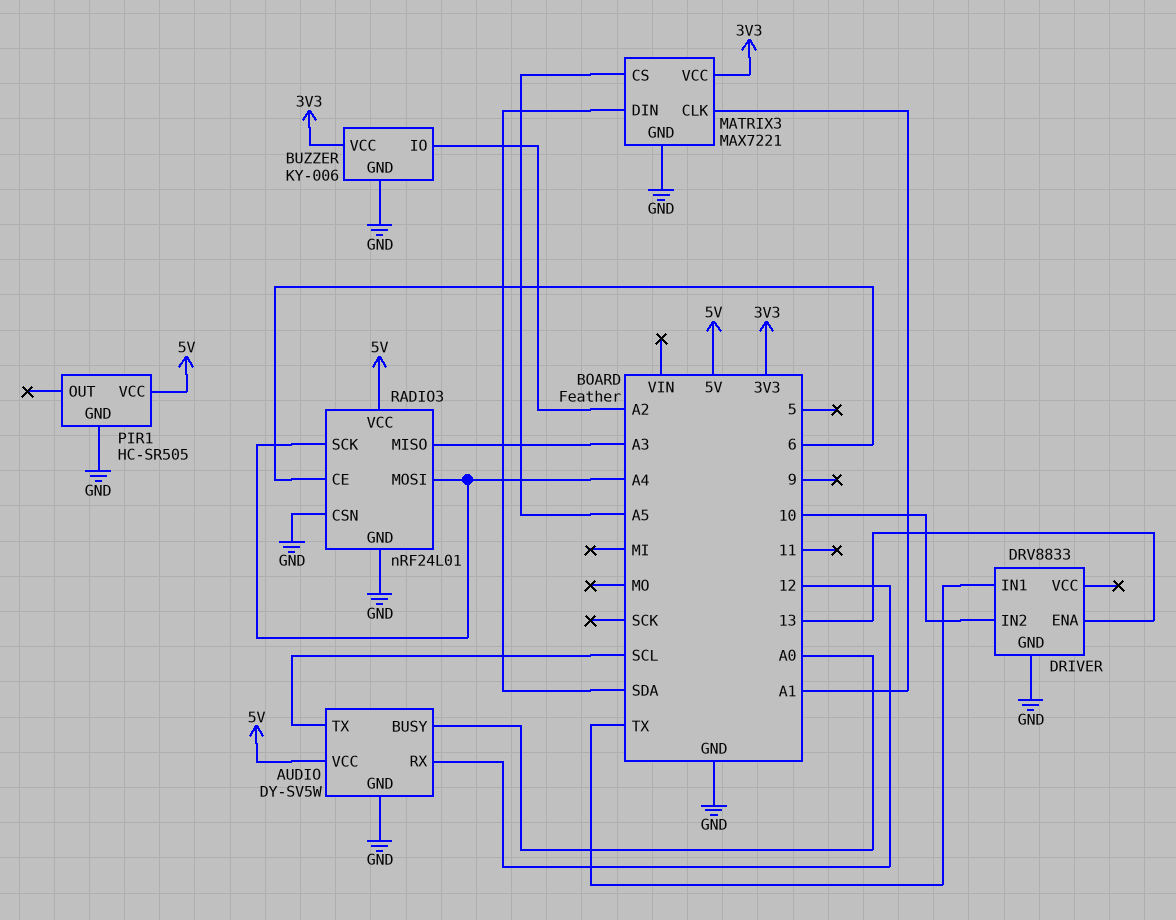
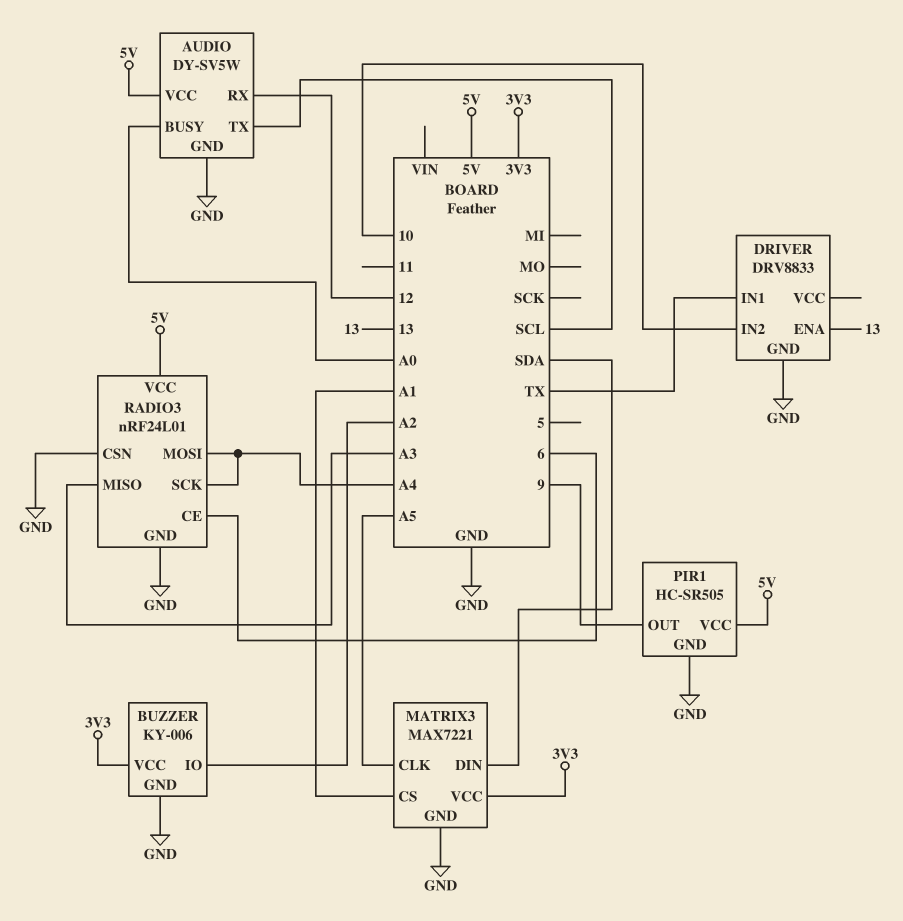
MATRIX3 pin CLK: A1 -> A5
MATRIX3 pin CS: A5 -> A1
PIR1 pin OUT: none -> 9

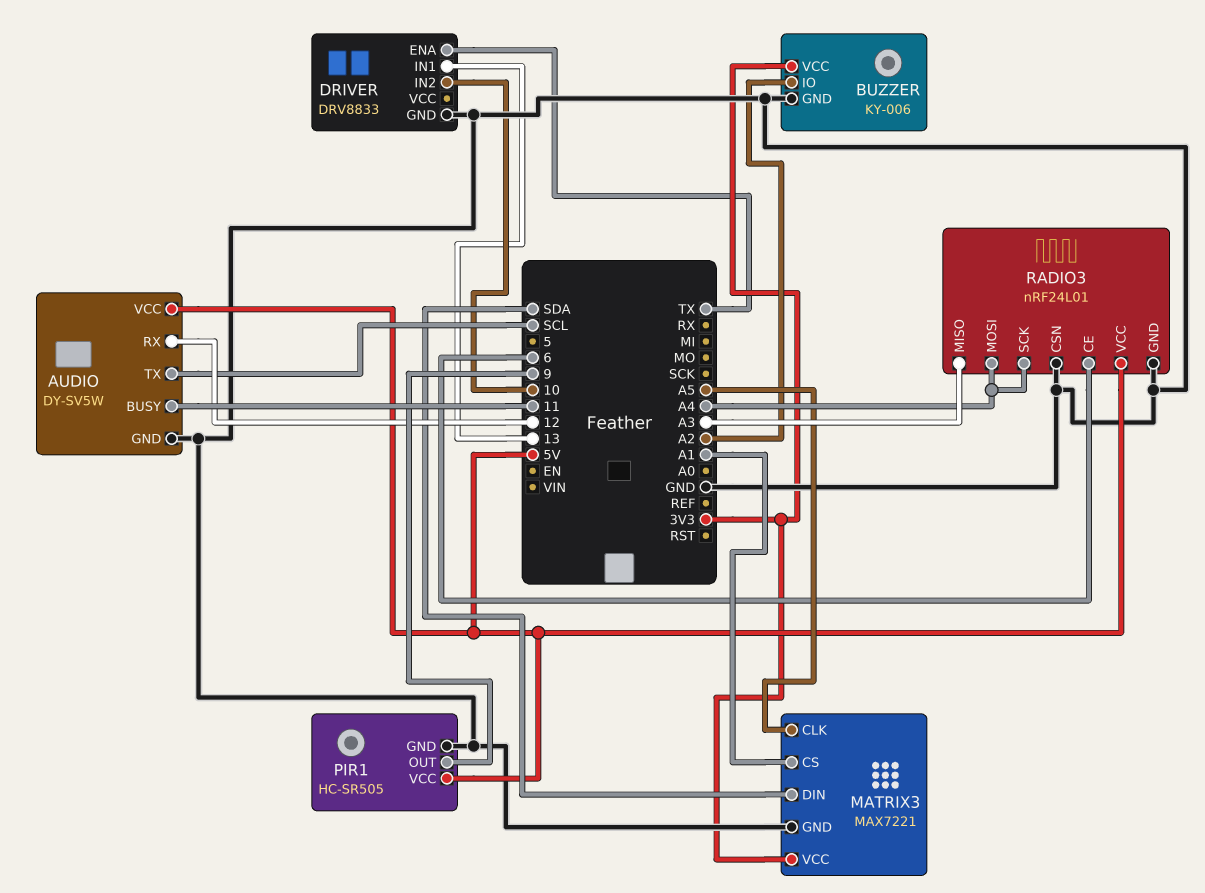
AUDIO pin BUSY: A0 -> 11
DRIVER pin ENA: 13 -> TX
DRIVER pin IN1: TX -> 13

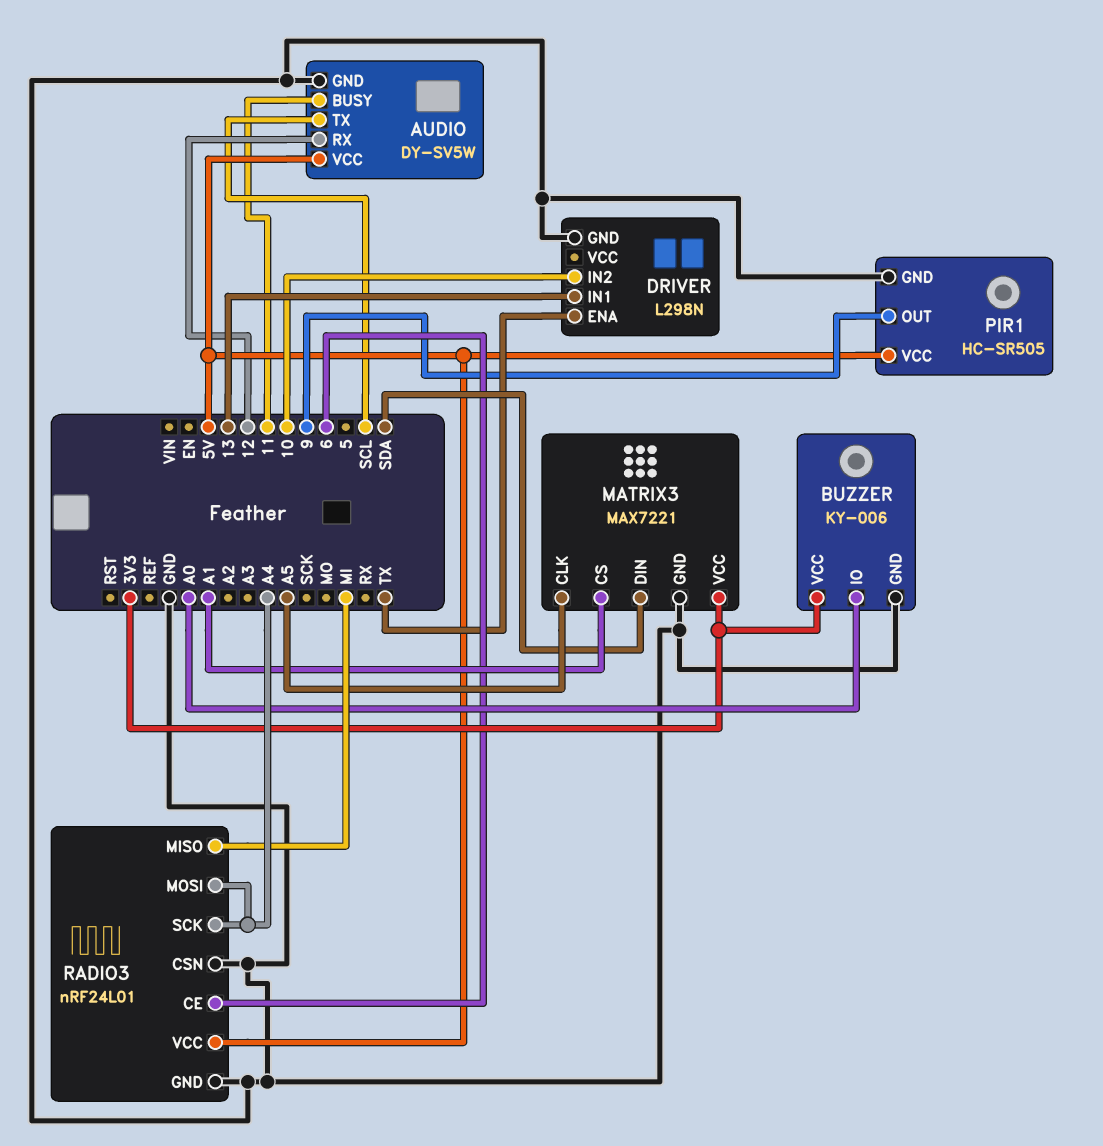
BUZZER pin IO: A2 -> A0
DRIVER: DRV8833 -> L298N
RADIO3 pin MISO: A3 -> MI

